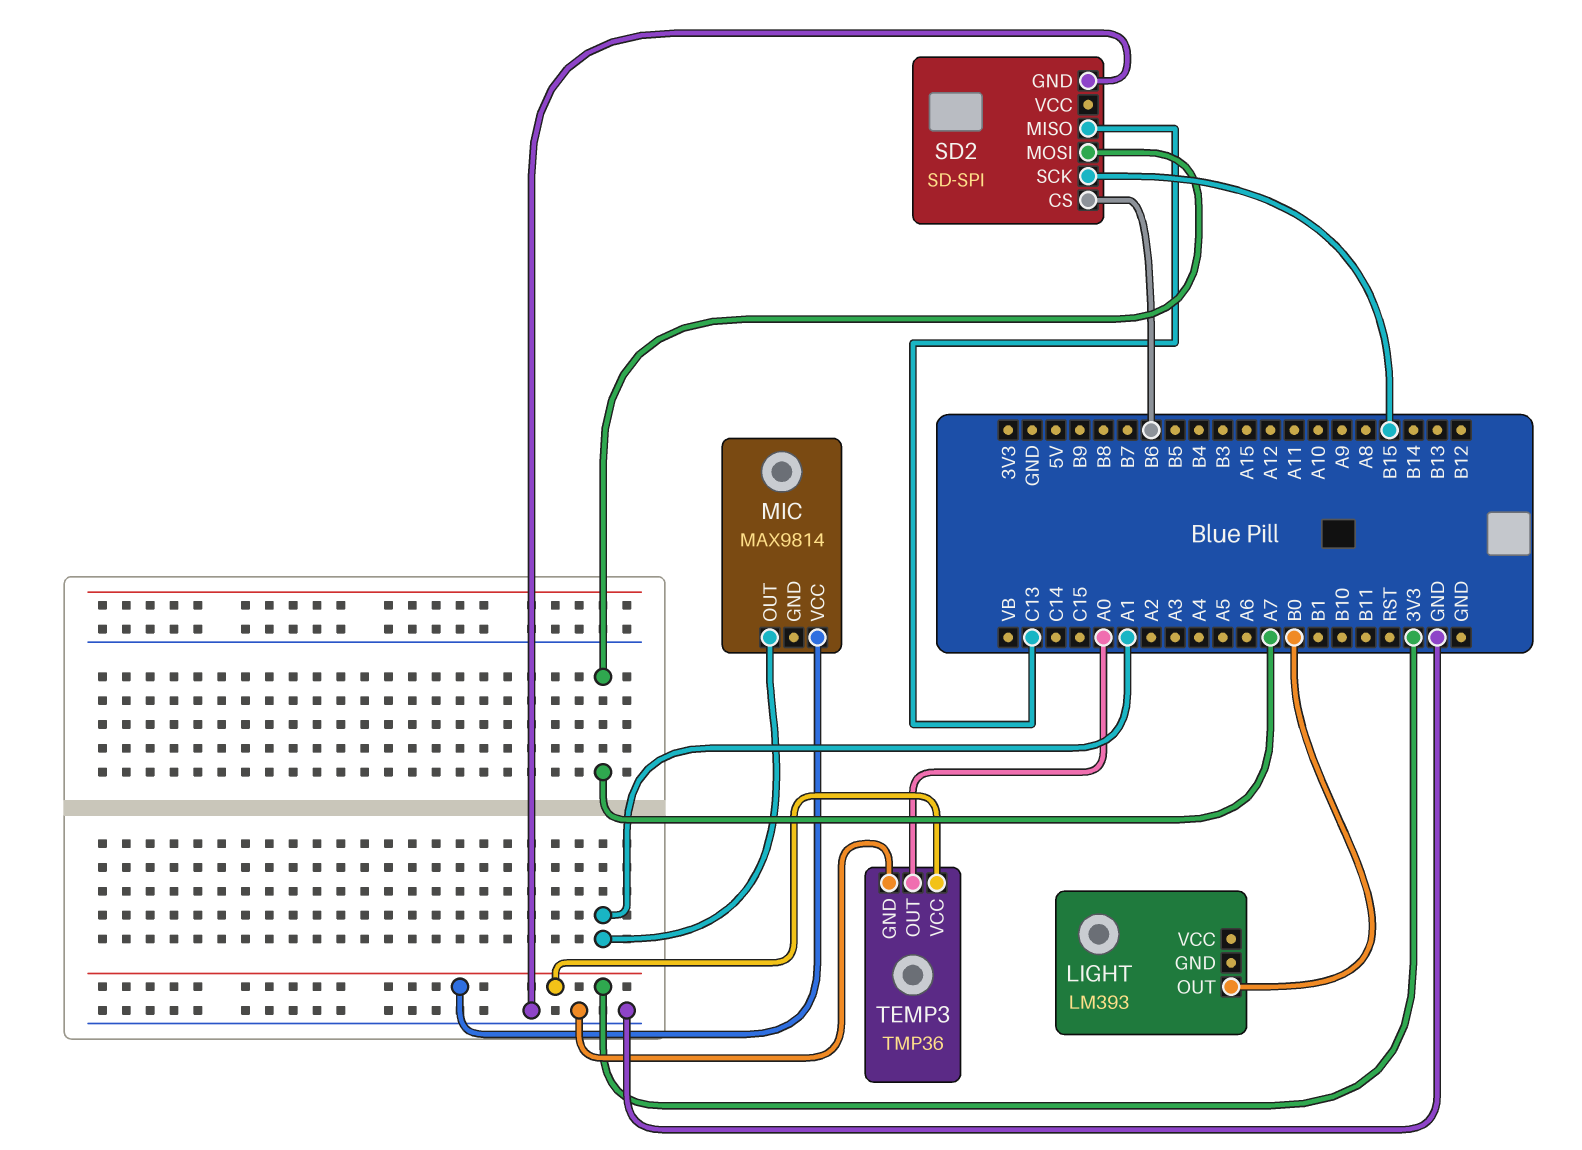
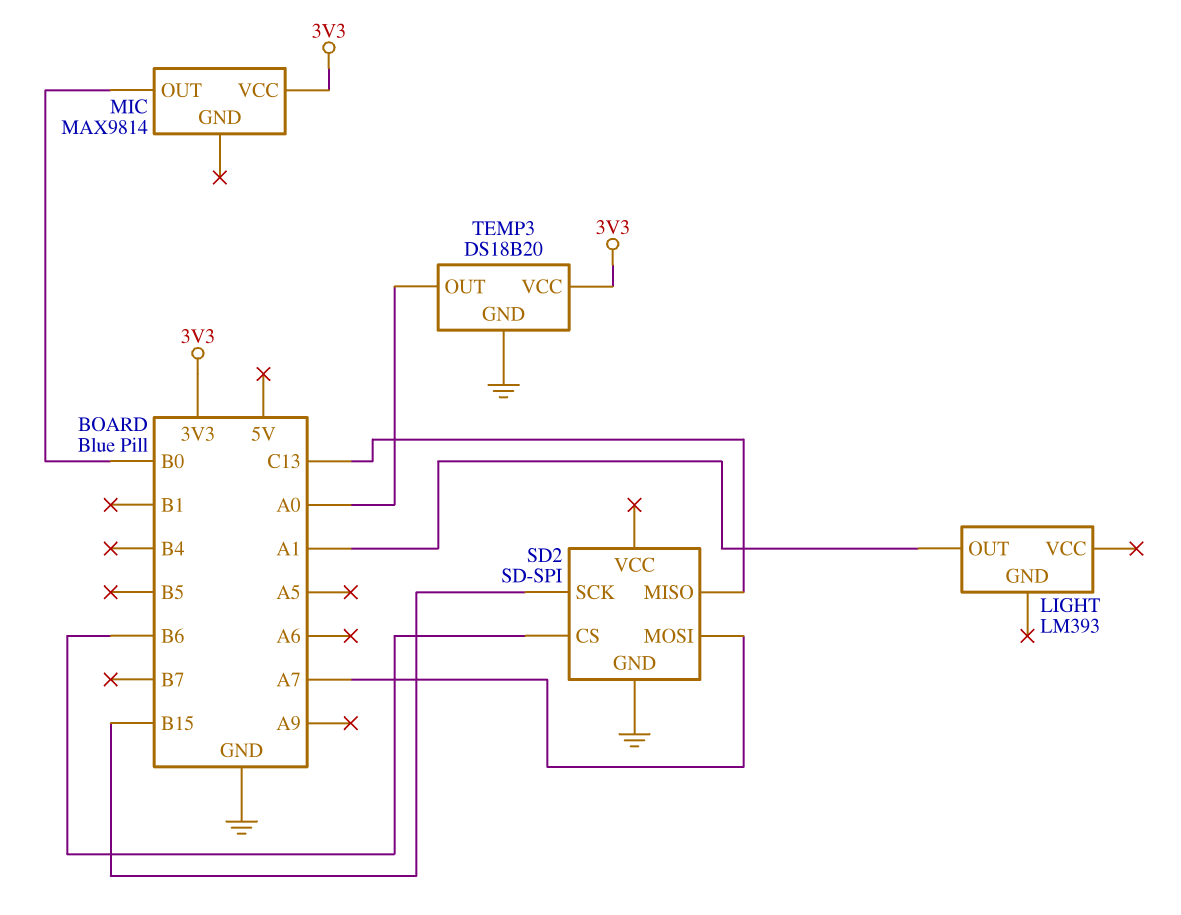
LIGHT pin OUT: B0 -> A1
MIC pin OUT: A1 -> B0
TEMP3: TMP36 -> DS18B20

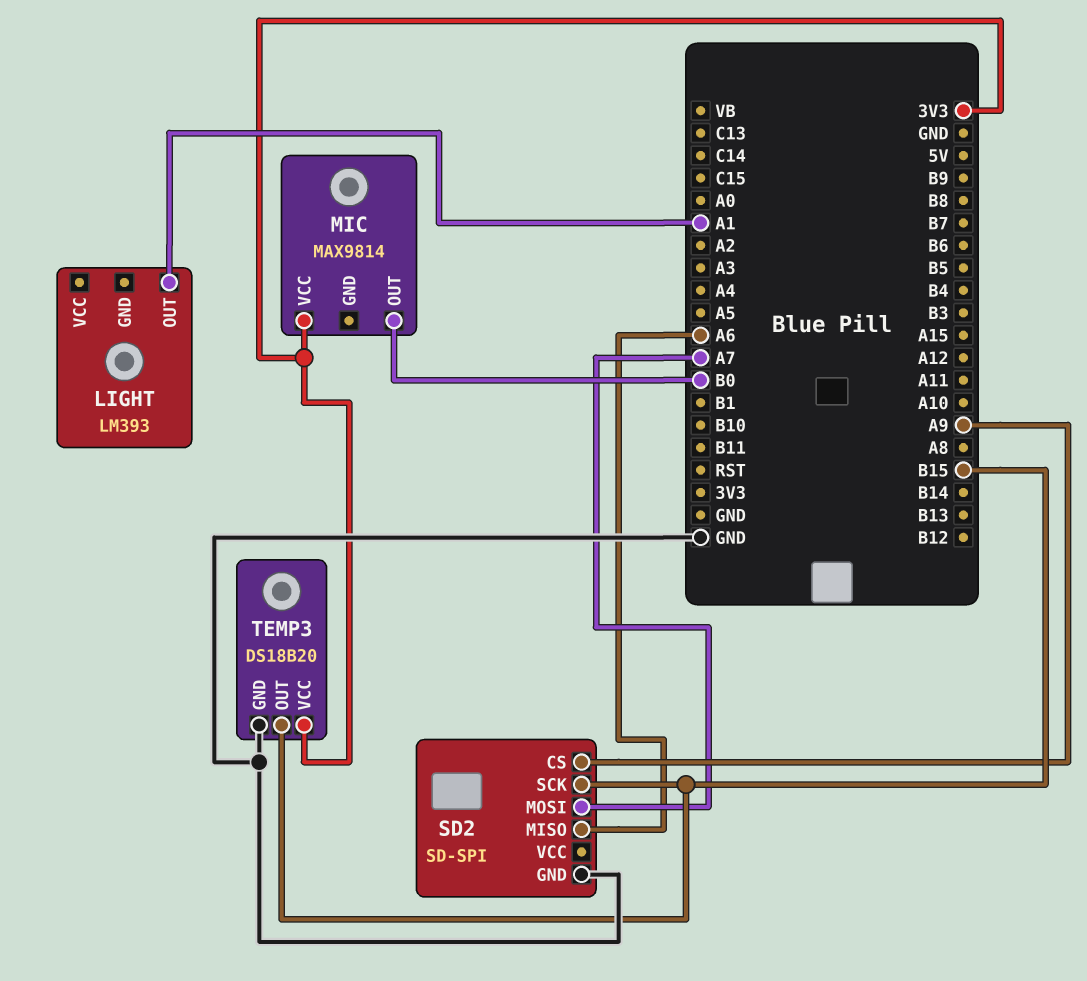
SD2 pin CS: B6 -> A9
SD2 pin MISO: C13 -> A6
TEMP3 pin OUT: A0 -> B15

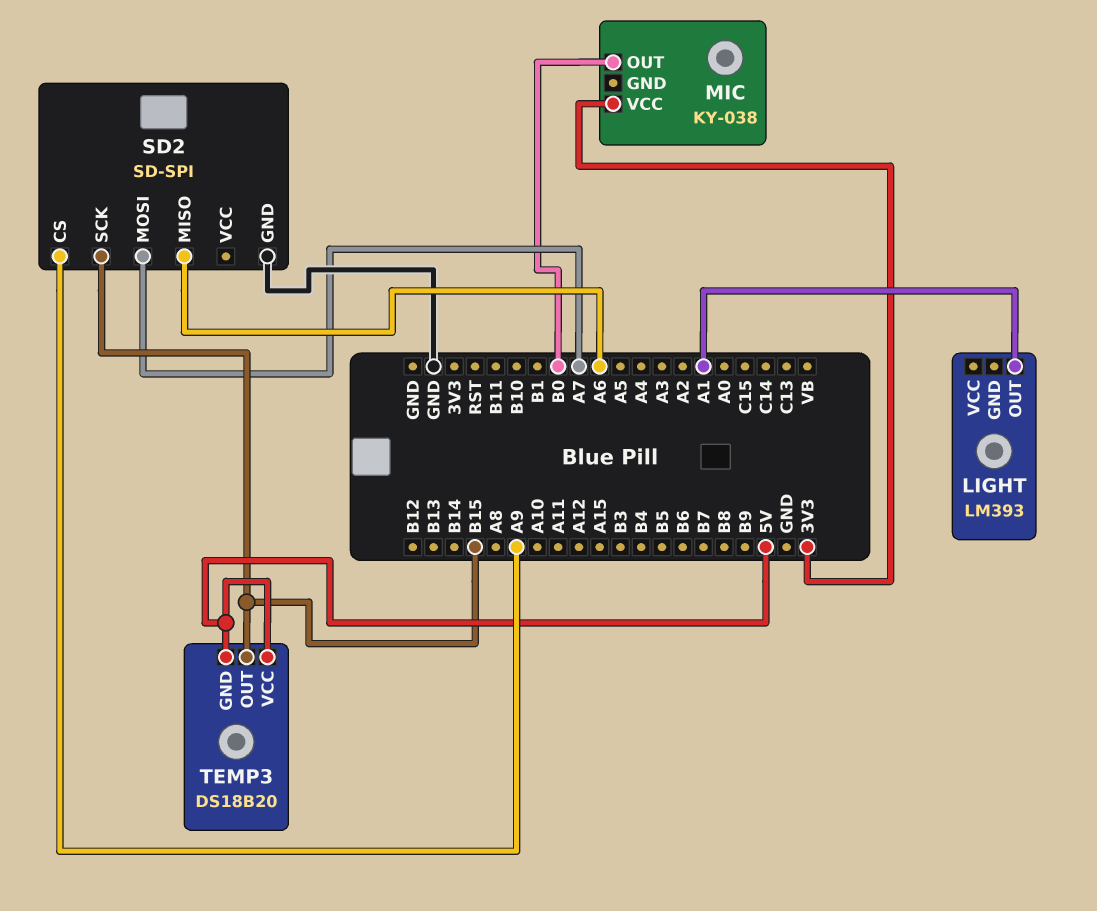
MIC: MAX9814 -> KY-038
TEMP3 pin GND: GND -> 5V
TEMP3 pin VCC: 3V3 -> 5V

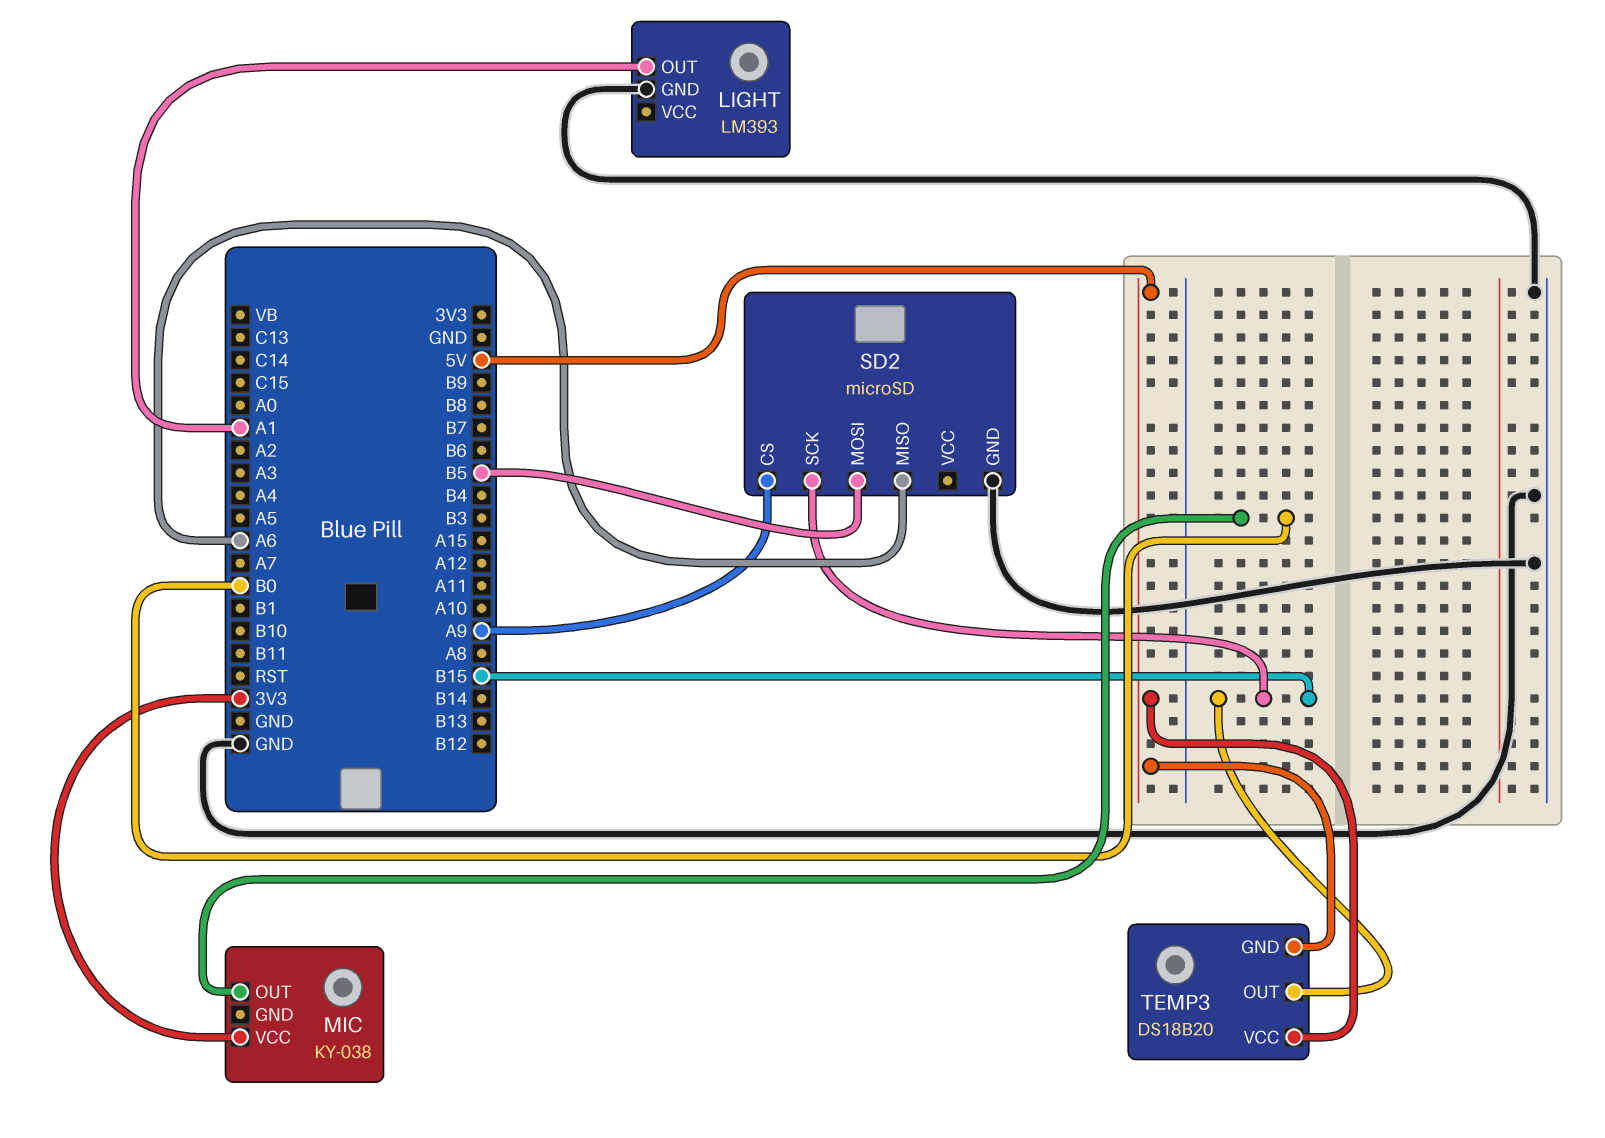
LIGHT pin GND: none -> GND
SD2: SD-SPI -> microSD
SD2 pin MOSI: A7 -> B5

